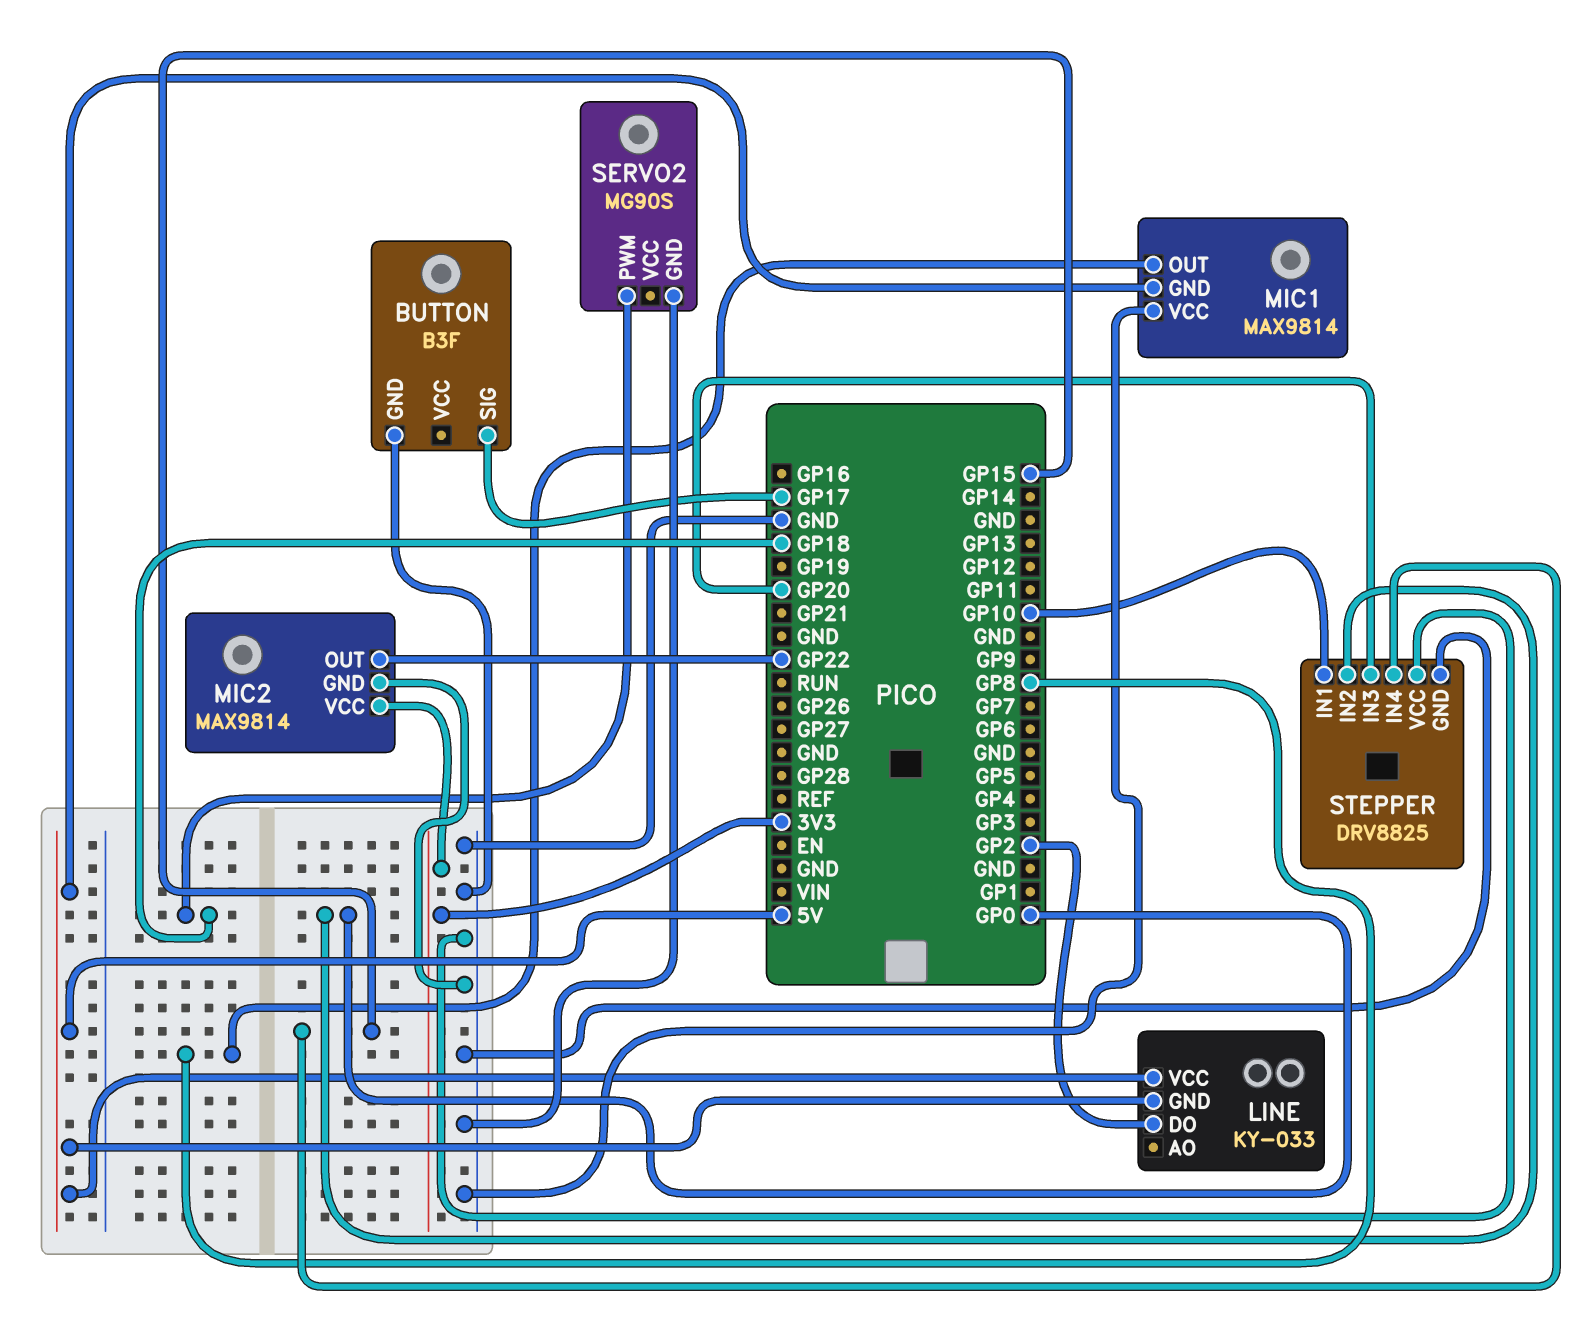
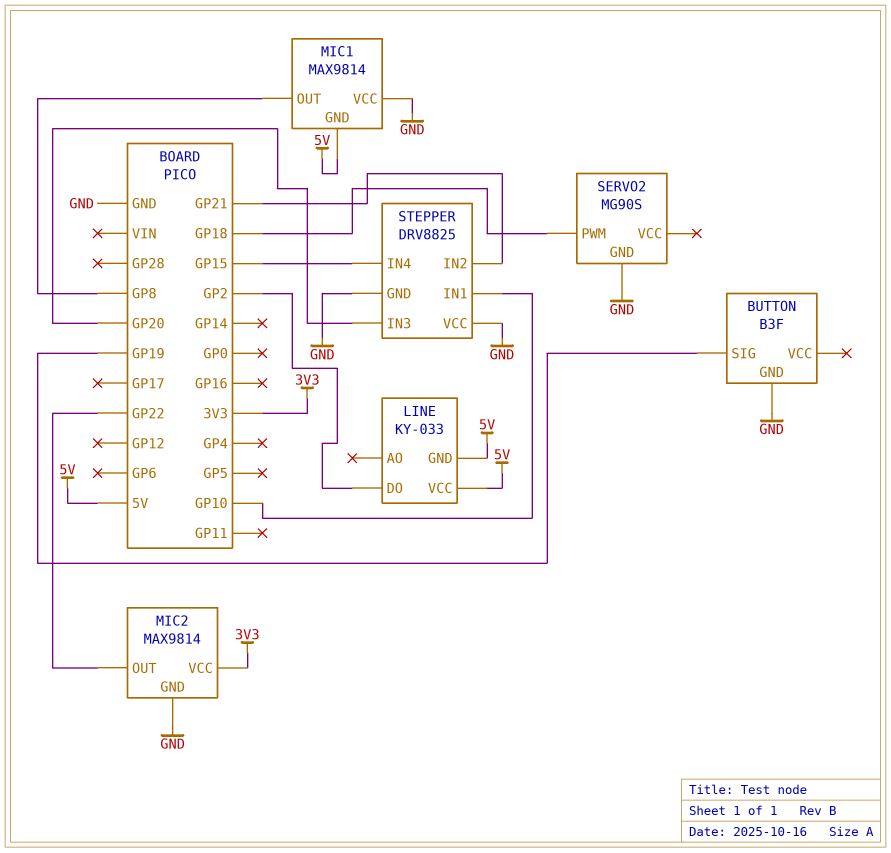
BUTTON pin SIG: GP17 -> GP19
STEPPER pin IN2: GP0 -> GP21

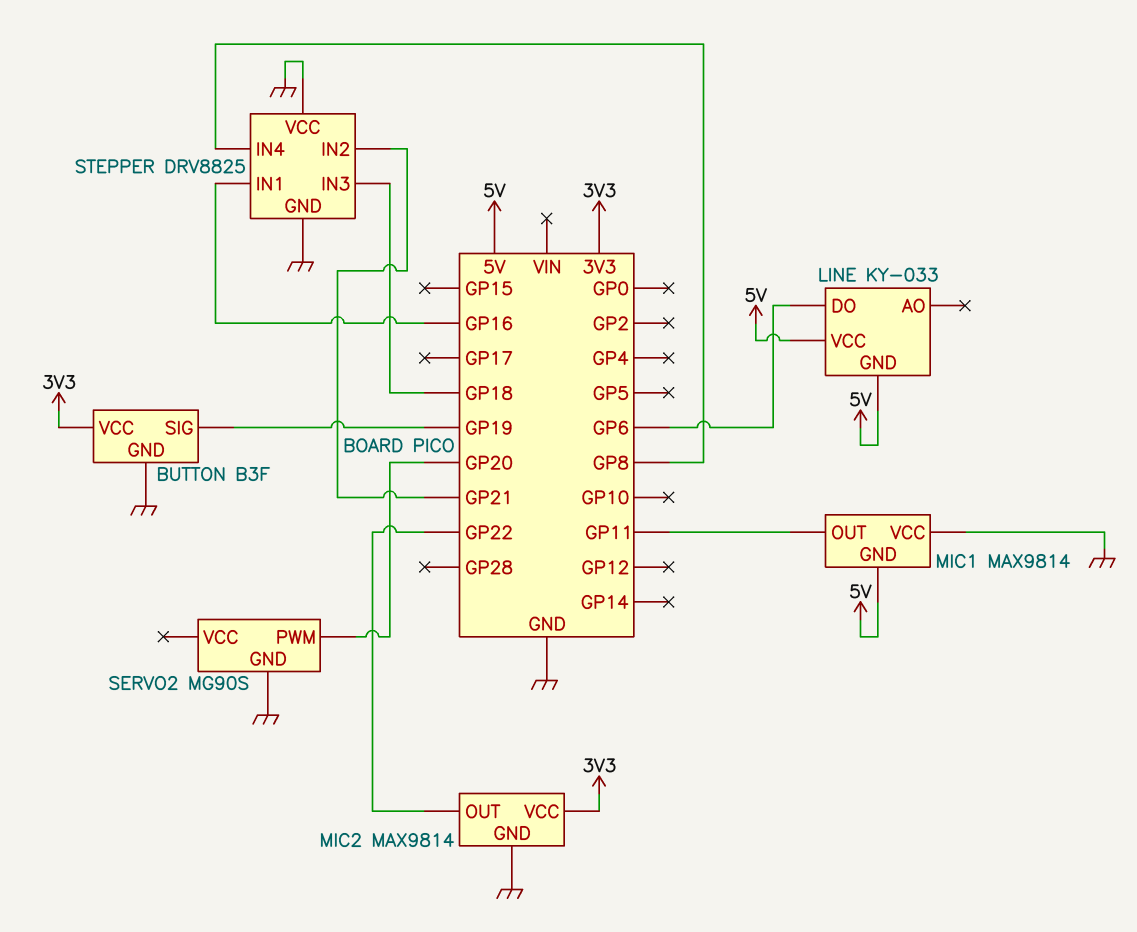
BUTTON pin VCC: none -> 3V3
LINE pin DO: GP2 -> GP6
MIC1 pin OUT: GP8 -> GP11
SERVO2 pin PWM: GP18 -> GP20
STEPPER pin IN1: GP10 -> GP16
STEPPER pin IN3: GP20 -> GP18
STEPPER pin IN4: GP15 -> GP8

